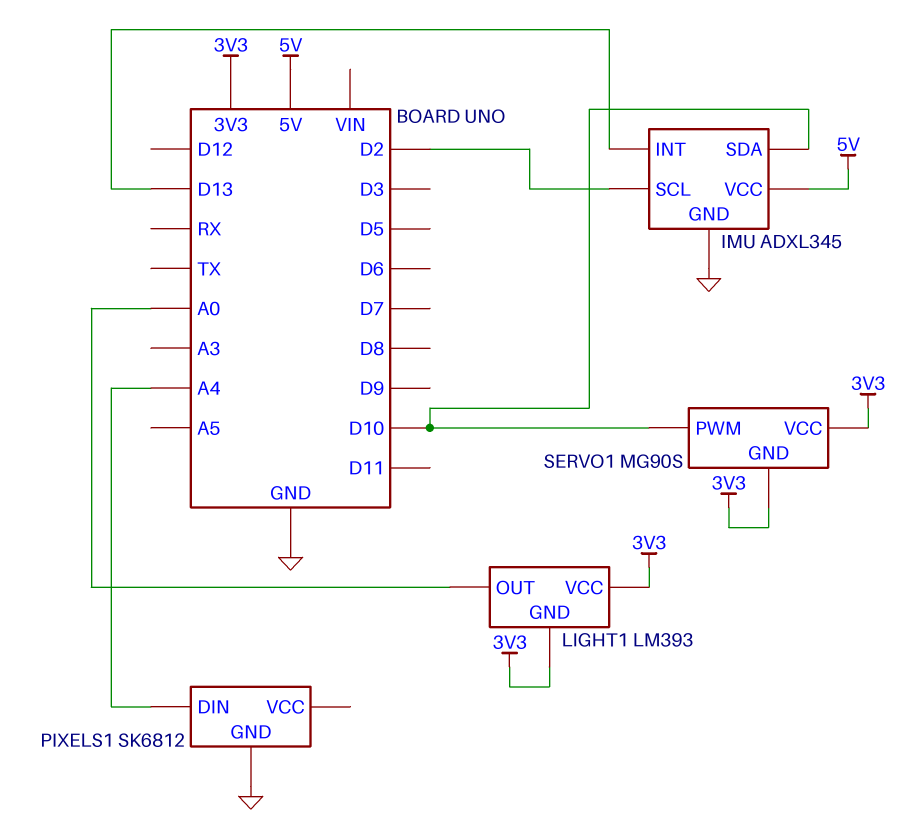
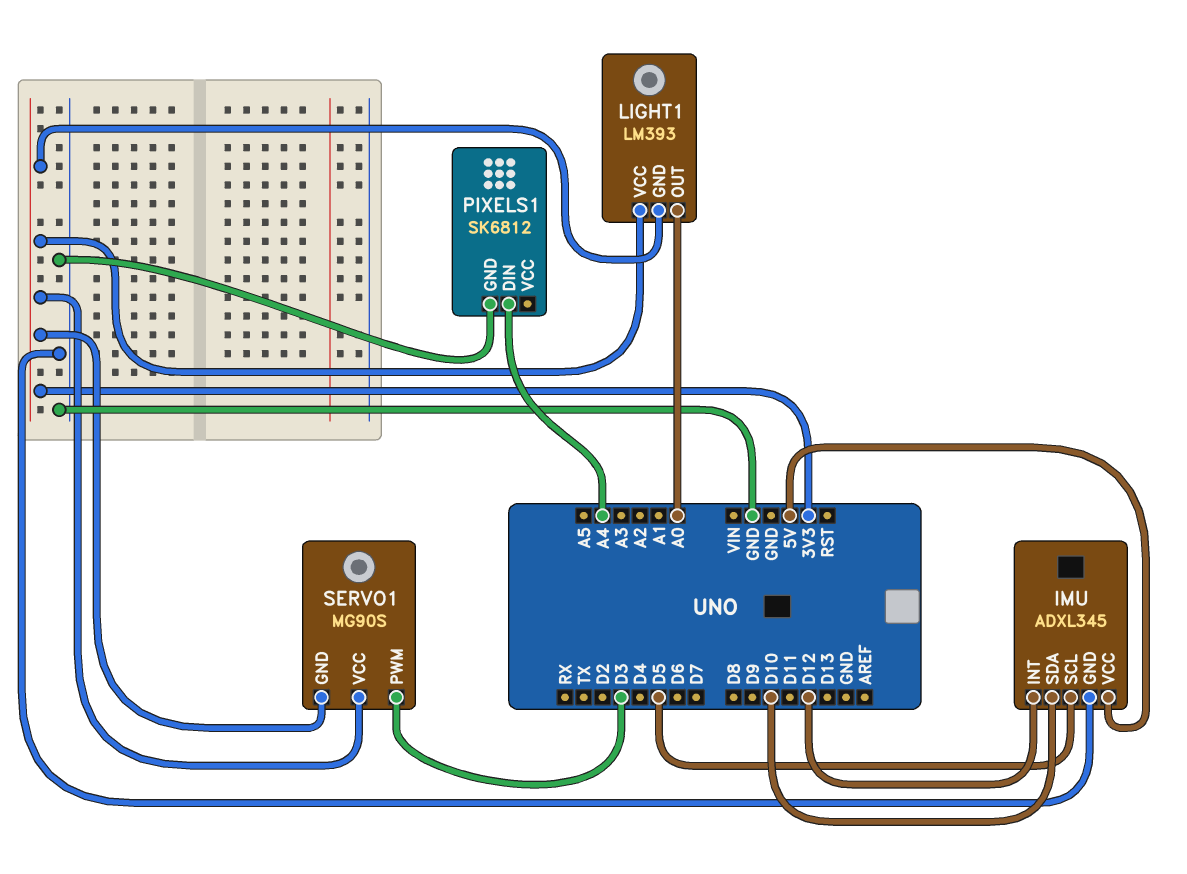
IMU pin INT: D13 -> D12
IMU pin SCL: D2 -> D5
SERVO1 pin PWM: D10 -> D3

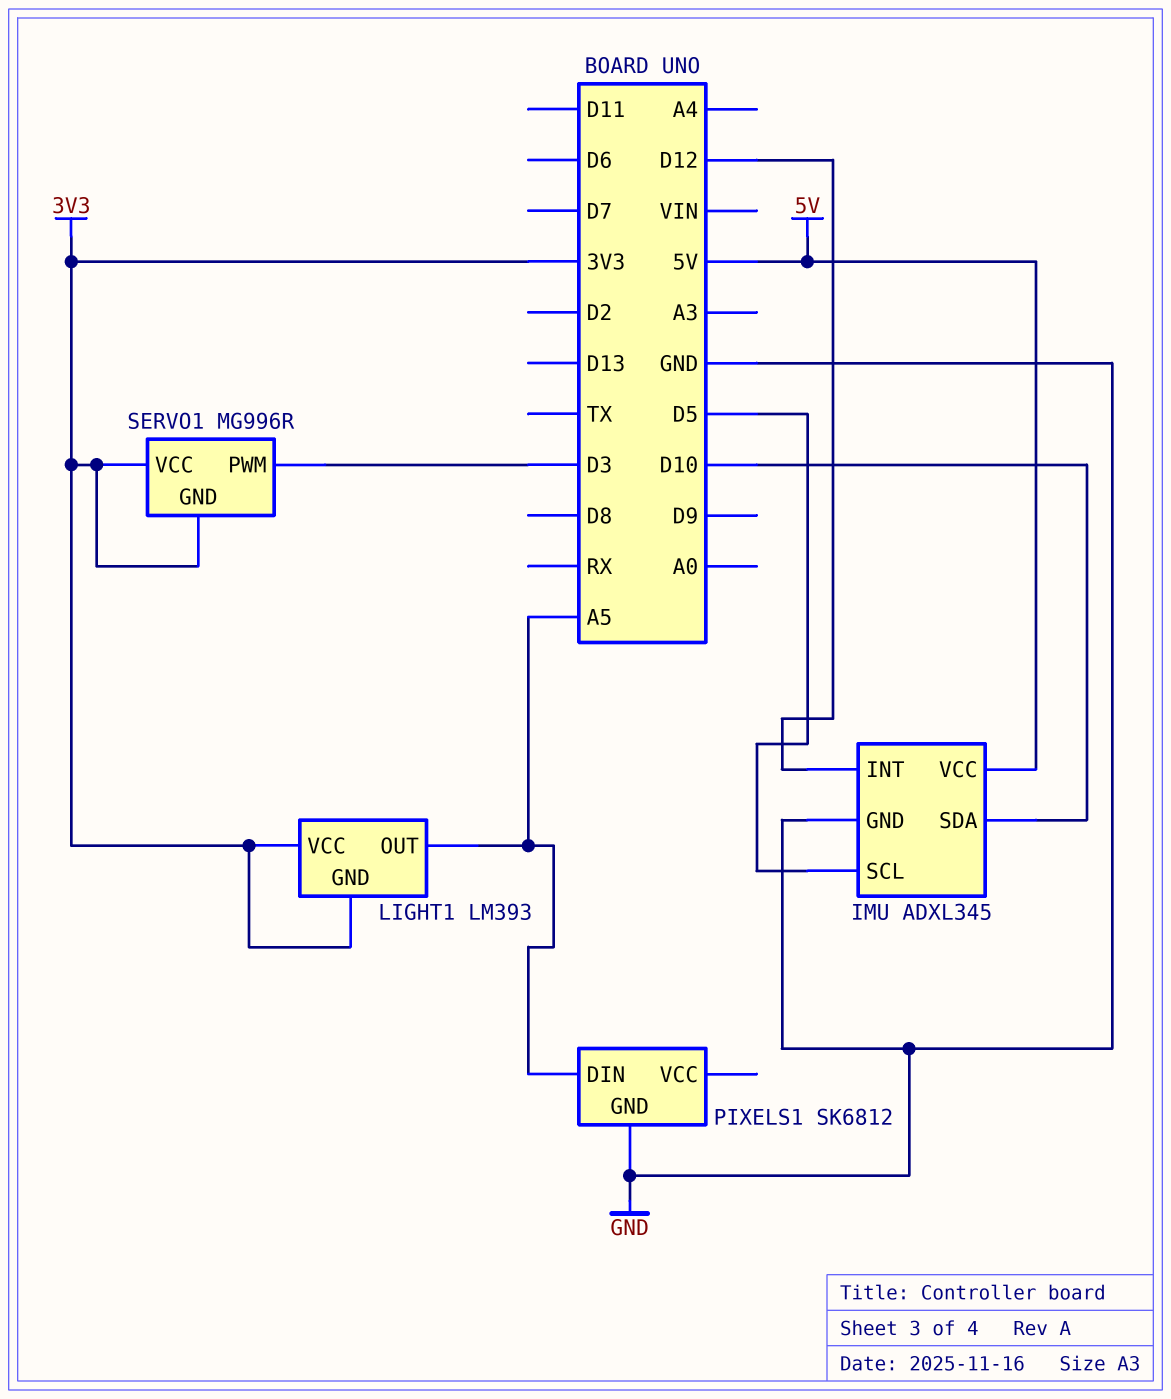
LIGHT1 pin OUT: A0 -> A5
PIXELS1 pin DIN: A4 -> A5
SERVO1: MG90S -> MG996R

